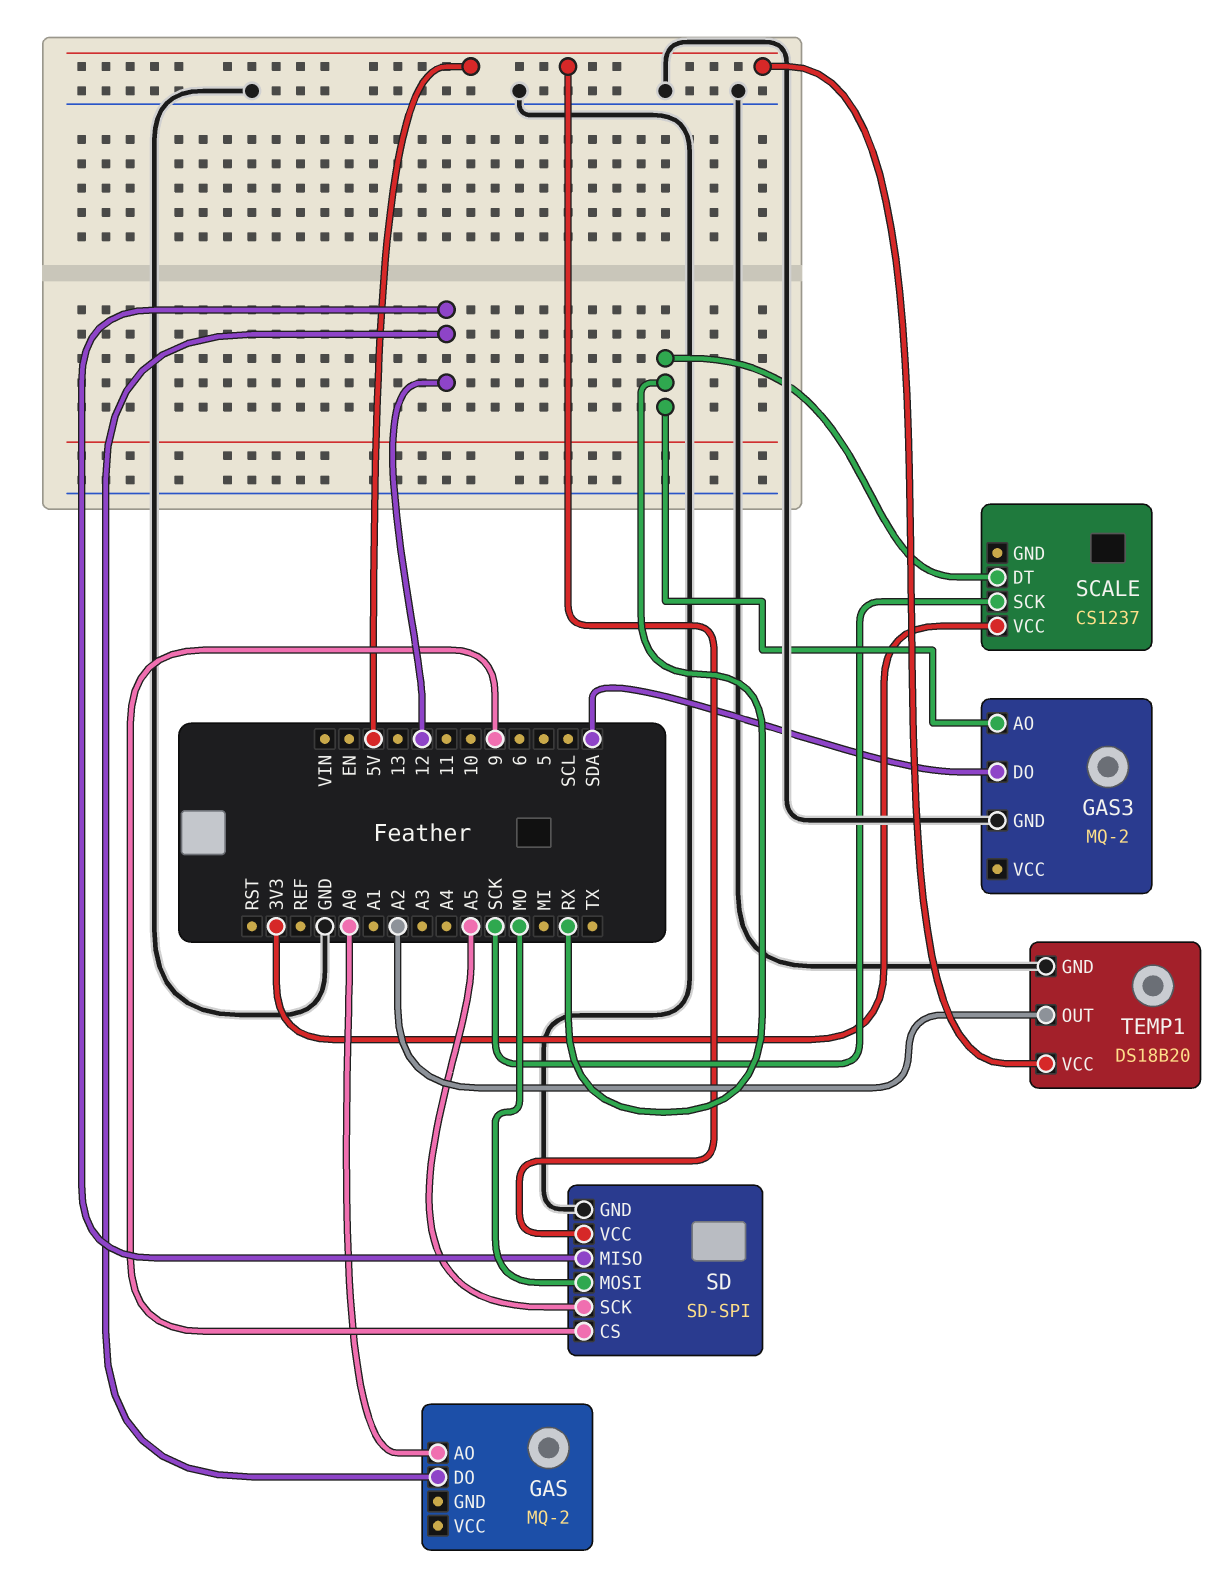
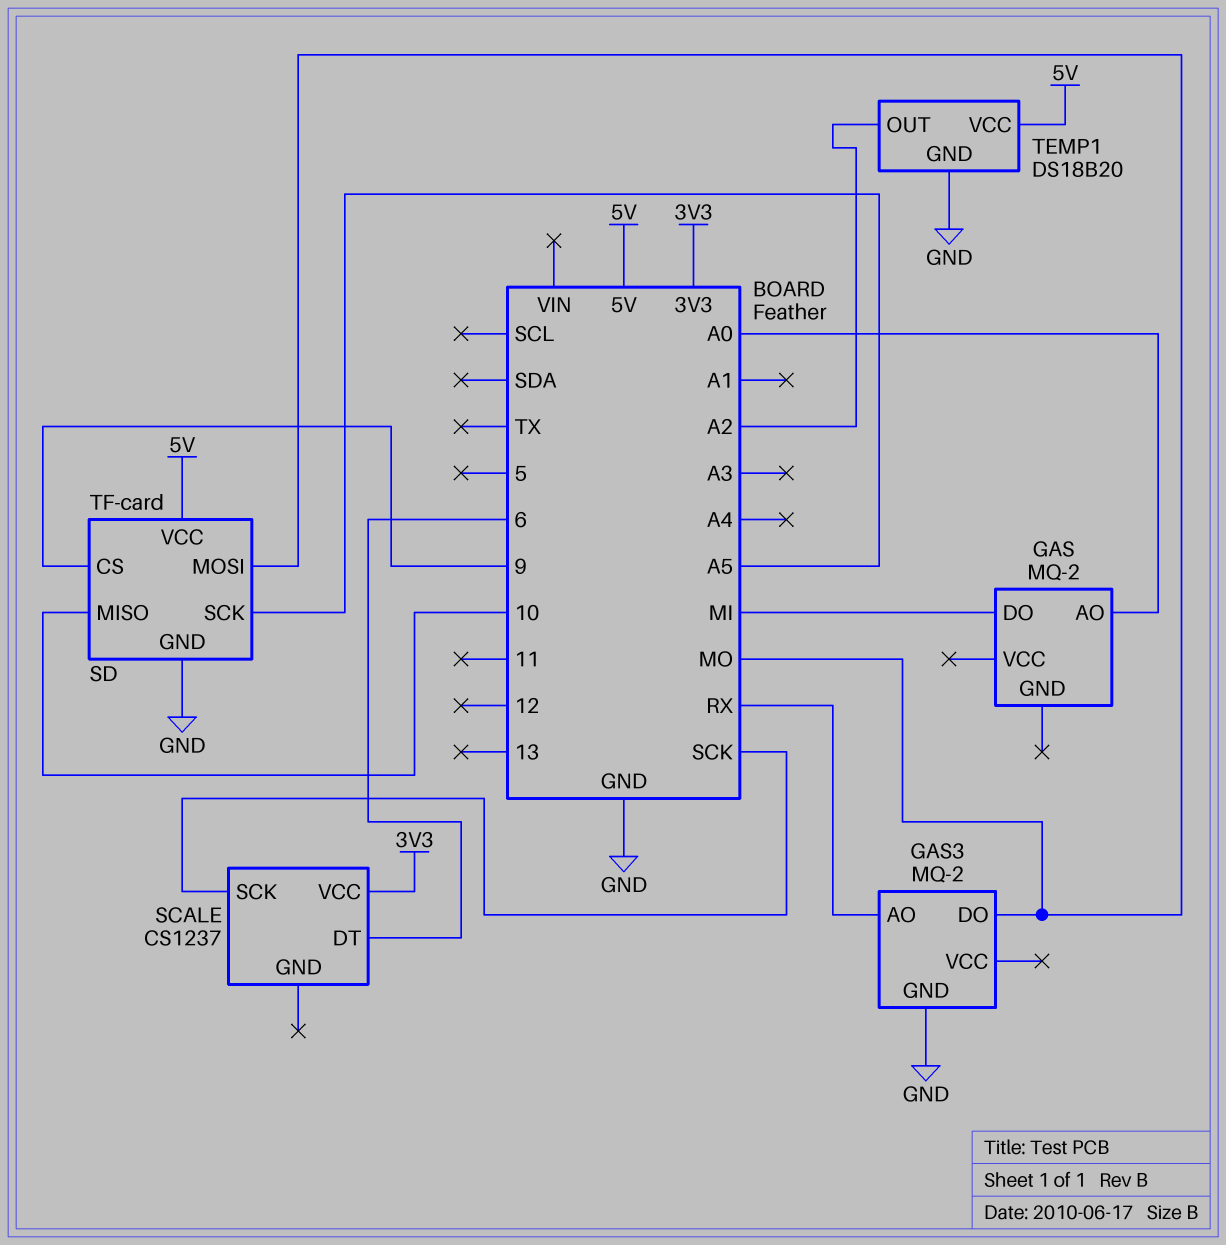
GAS pin DO: 12 -> MI
GAS3 pin DO: SDA -> MO
SCALE pin DT: RX -> 6
SD: SD-SPI -> TF-card
SD pin MISO: 12 -> 10

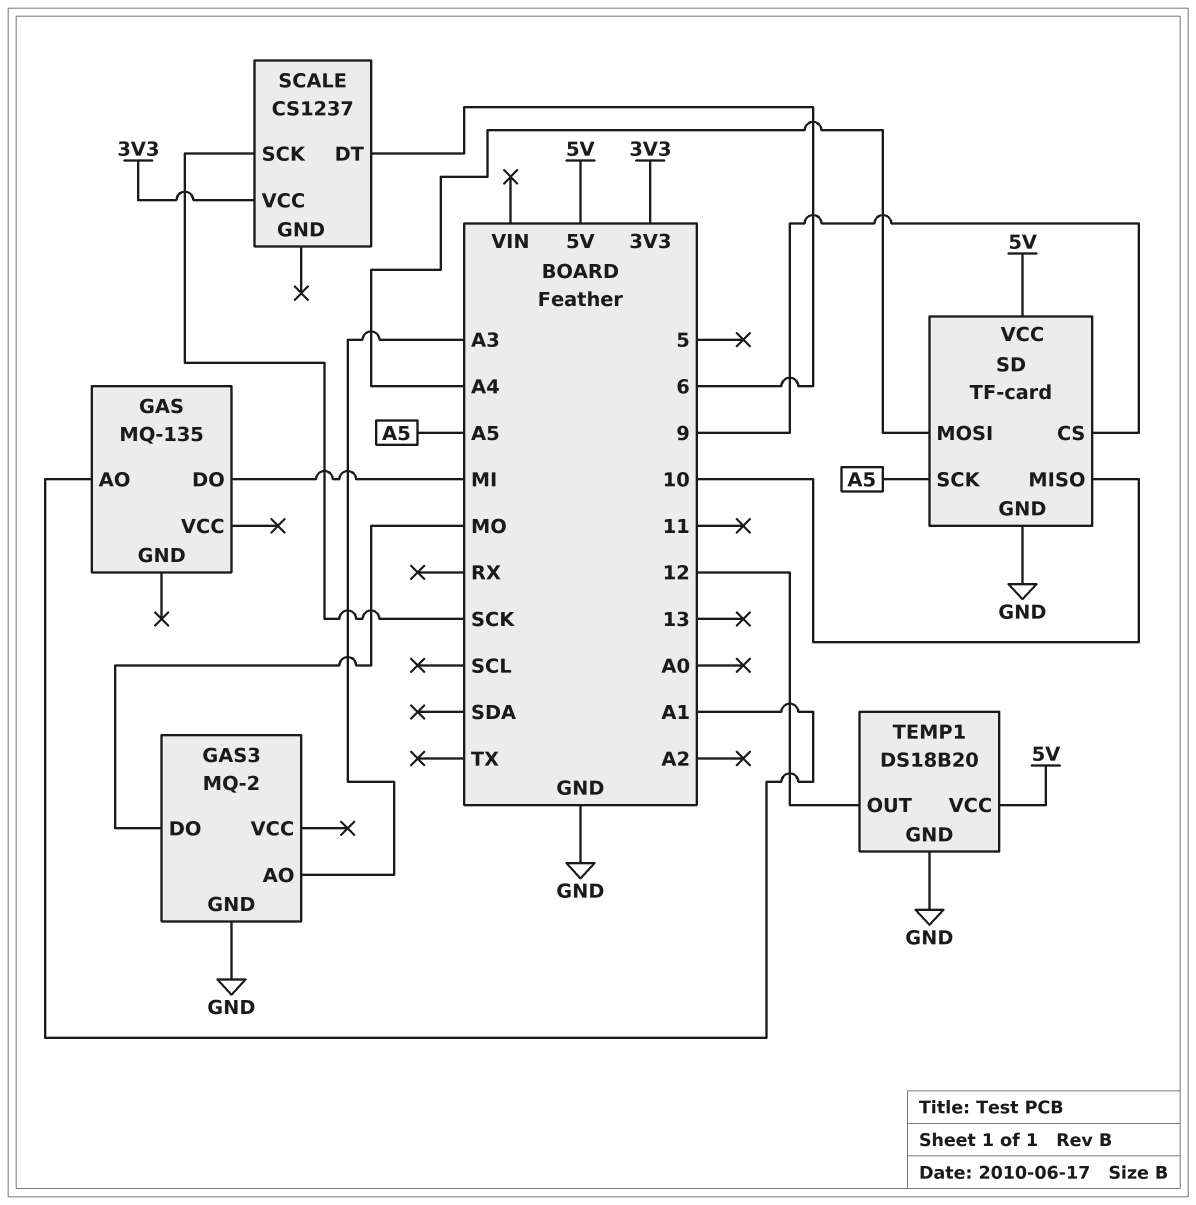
GAS: MQ-2 -> MQ-135
GAS pin AO: A0 -> A1
GAS3 pin AO: RX -> A3
SD pin MOSI: MO -> A4
TEMP1 pin OUT: A2 -> 12

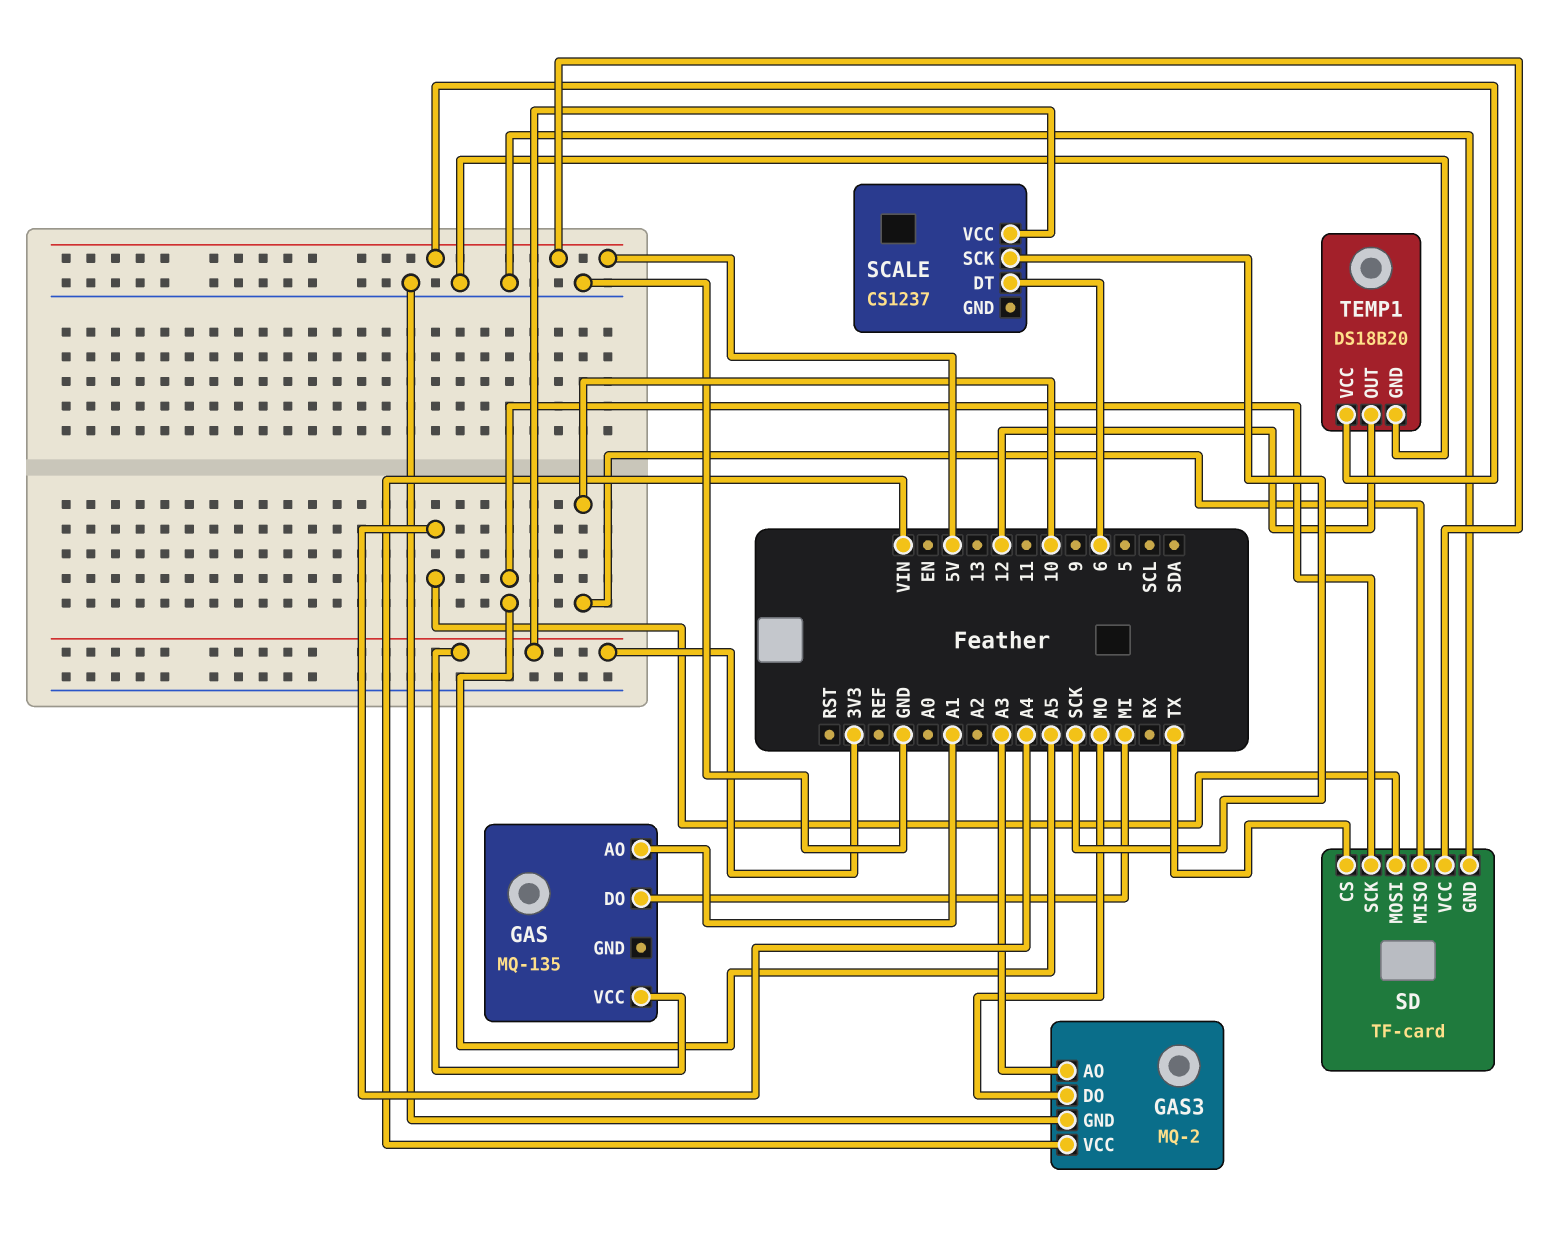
GAS pin VCC: none -> 3V3
GAS3 pin VCC: none -> VIN
SD pin CS: 9 -> TX

